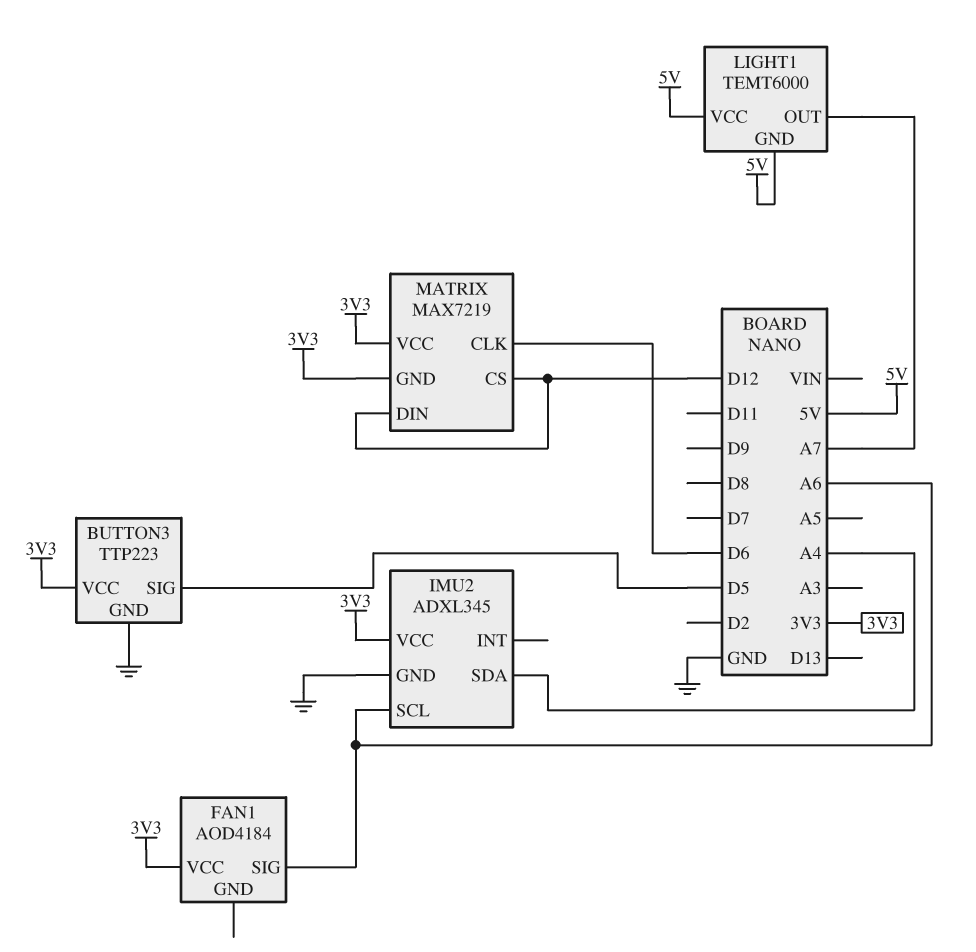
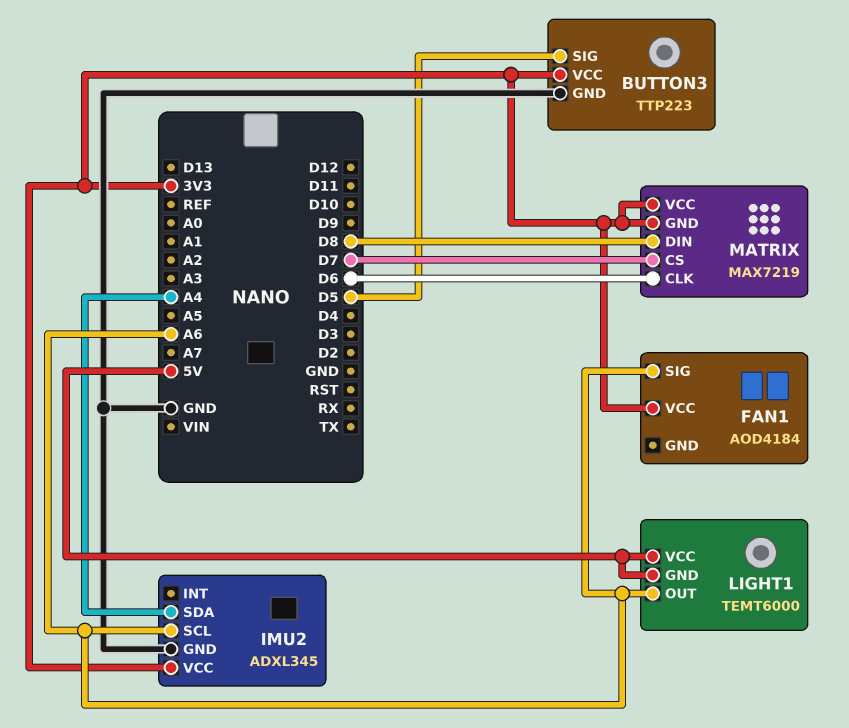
LIGHT1 pin OUT: A7 -> A6
MATRIX pin CS: D12 -> D7
MATRIX pin DIN: D12 -> D8

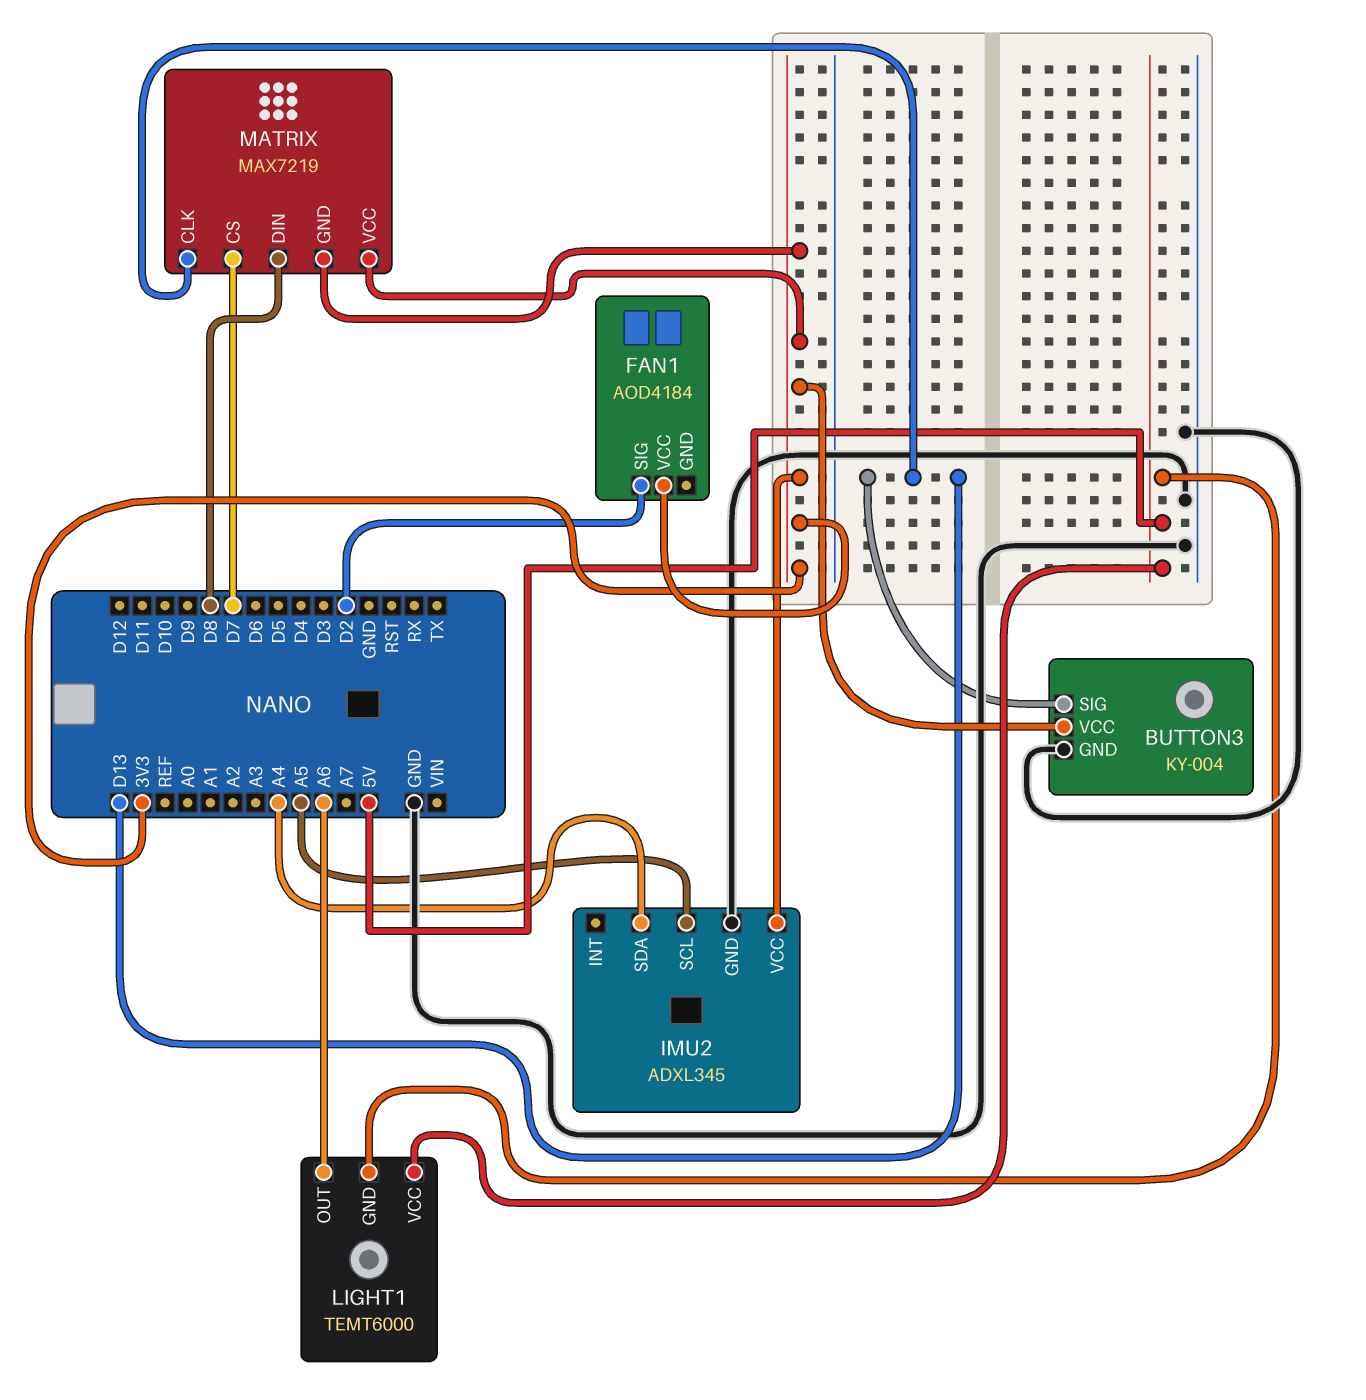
BUTTON3: TTP223 -> KY-004
BUTTON3 pin SIG: D5 -> D13
FAN1 pin SIG: A6 -> D2
IMU2 pin SCL: A6 -> A5
MATRIX pin CLK: D6 -> D13

